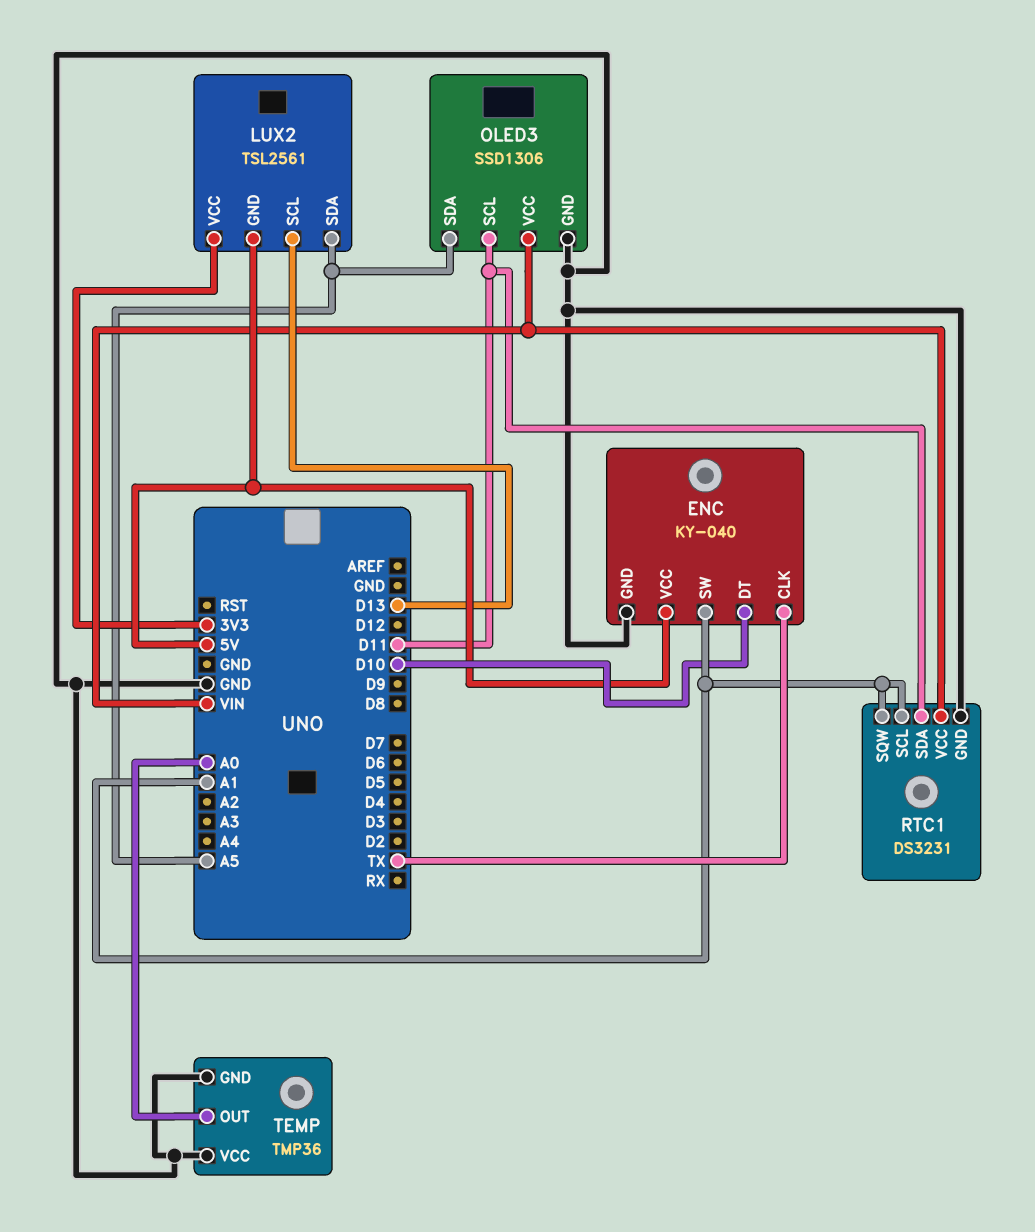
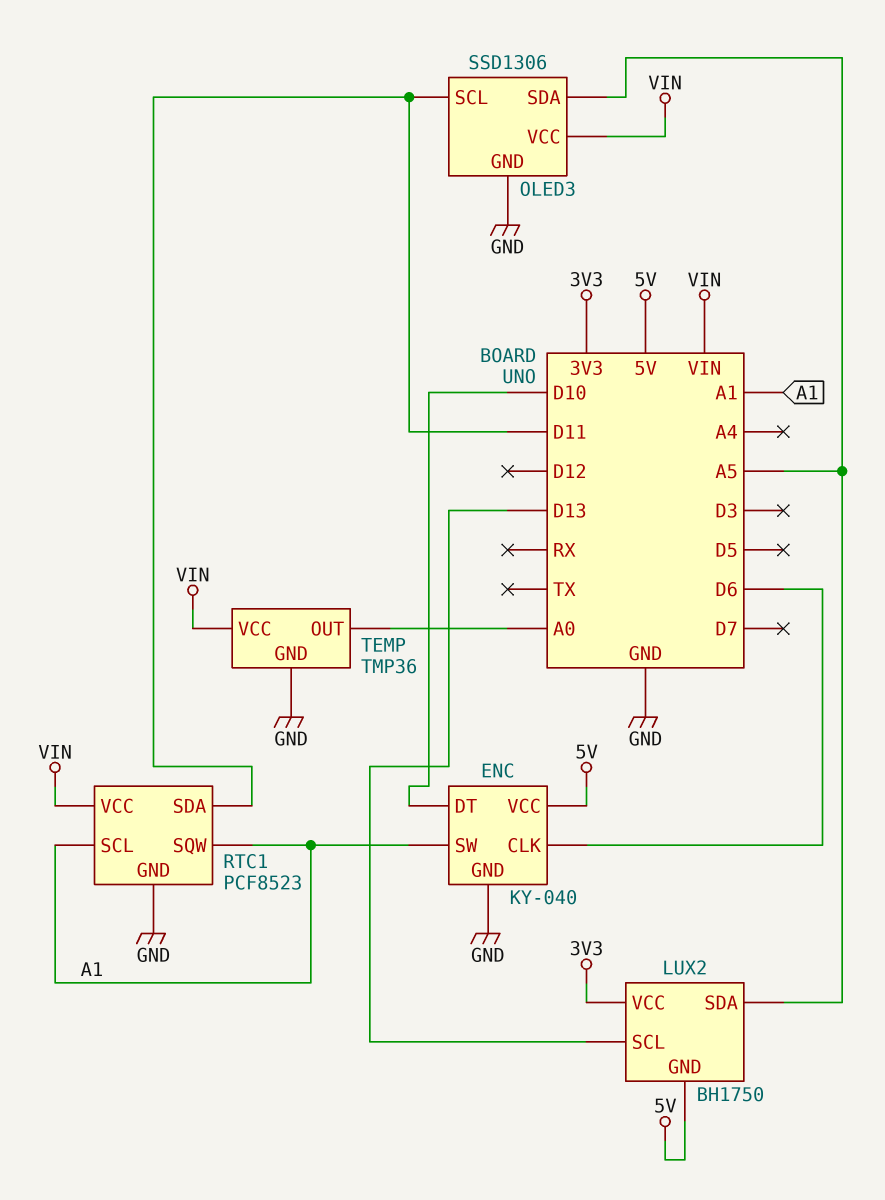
ENC pin CLK: TX -> D6
LUX2: TSL2561 -> BH1750
RTC1: DS3231 -> PCF8523
TEMP pin VCC: GND -> VIN

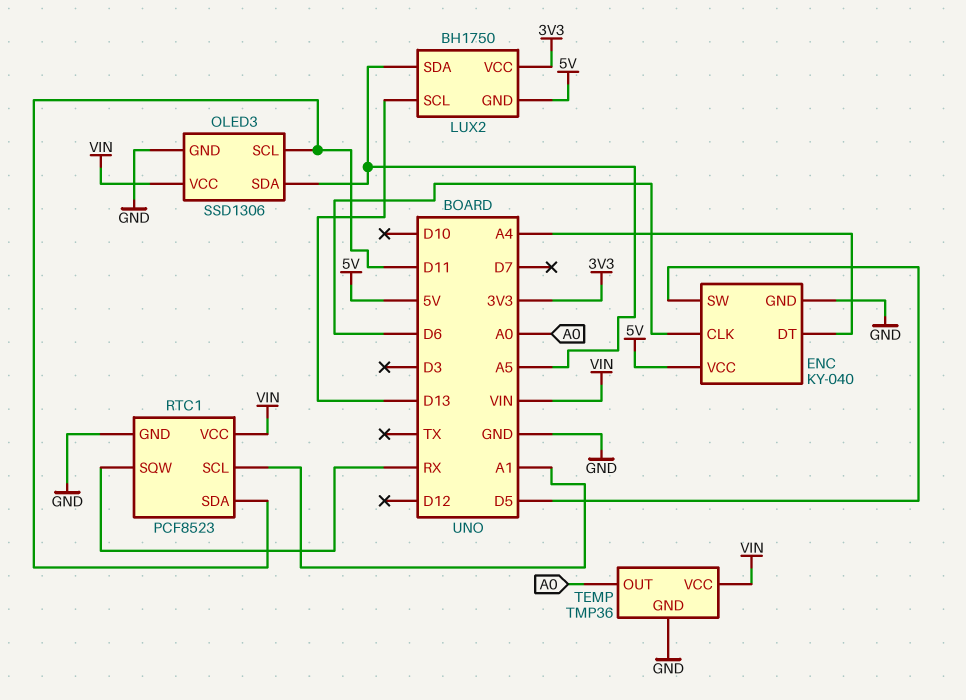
ENC pin DT: D10 -> A4
ENC pin SW: A1 -> D5
RTC1 pin SQW: A1 -> RX

